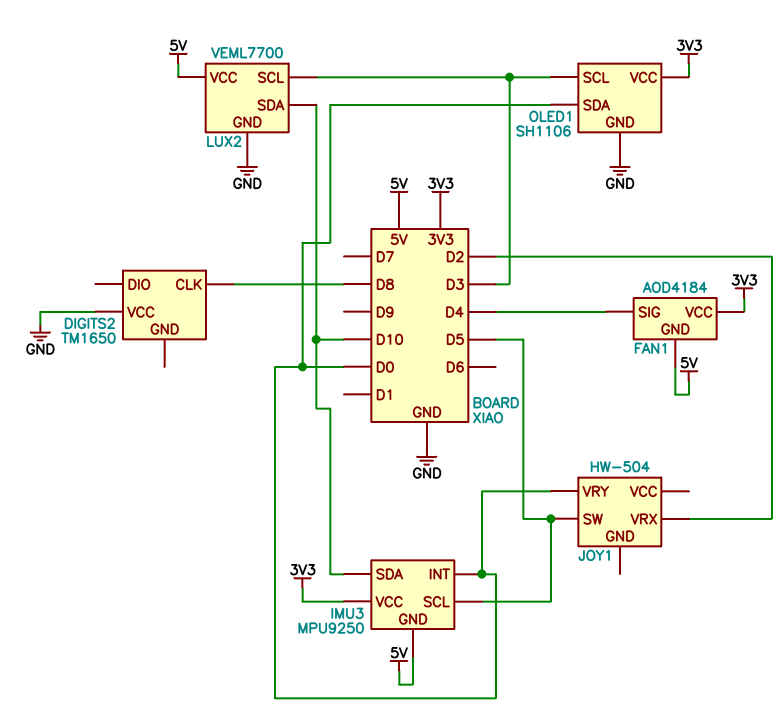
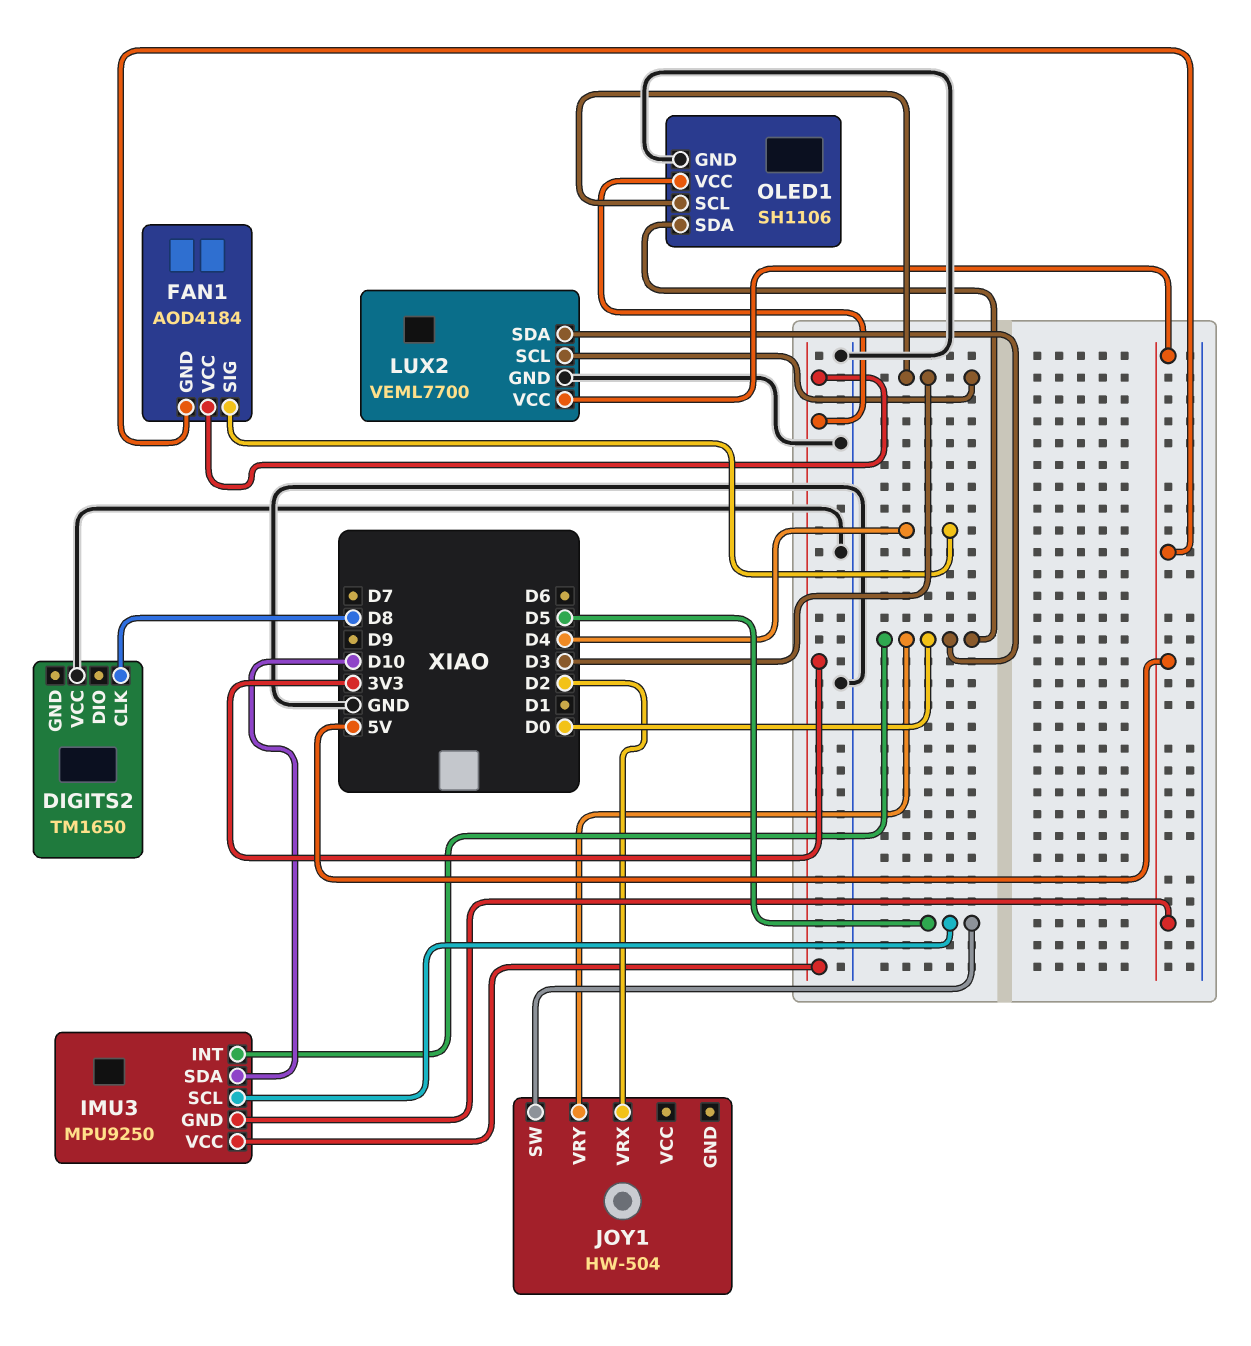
LUX2 pin SDA: D10 -> D0

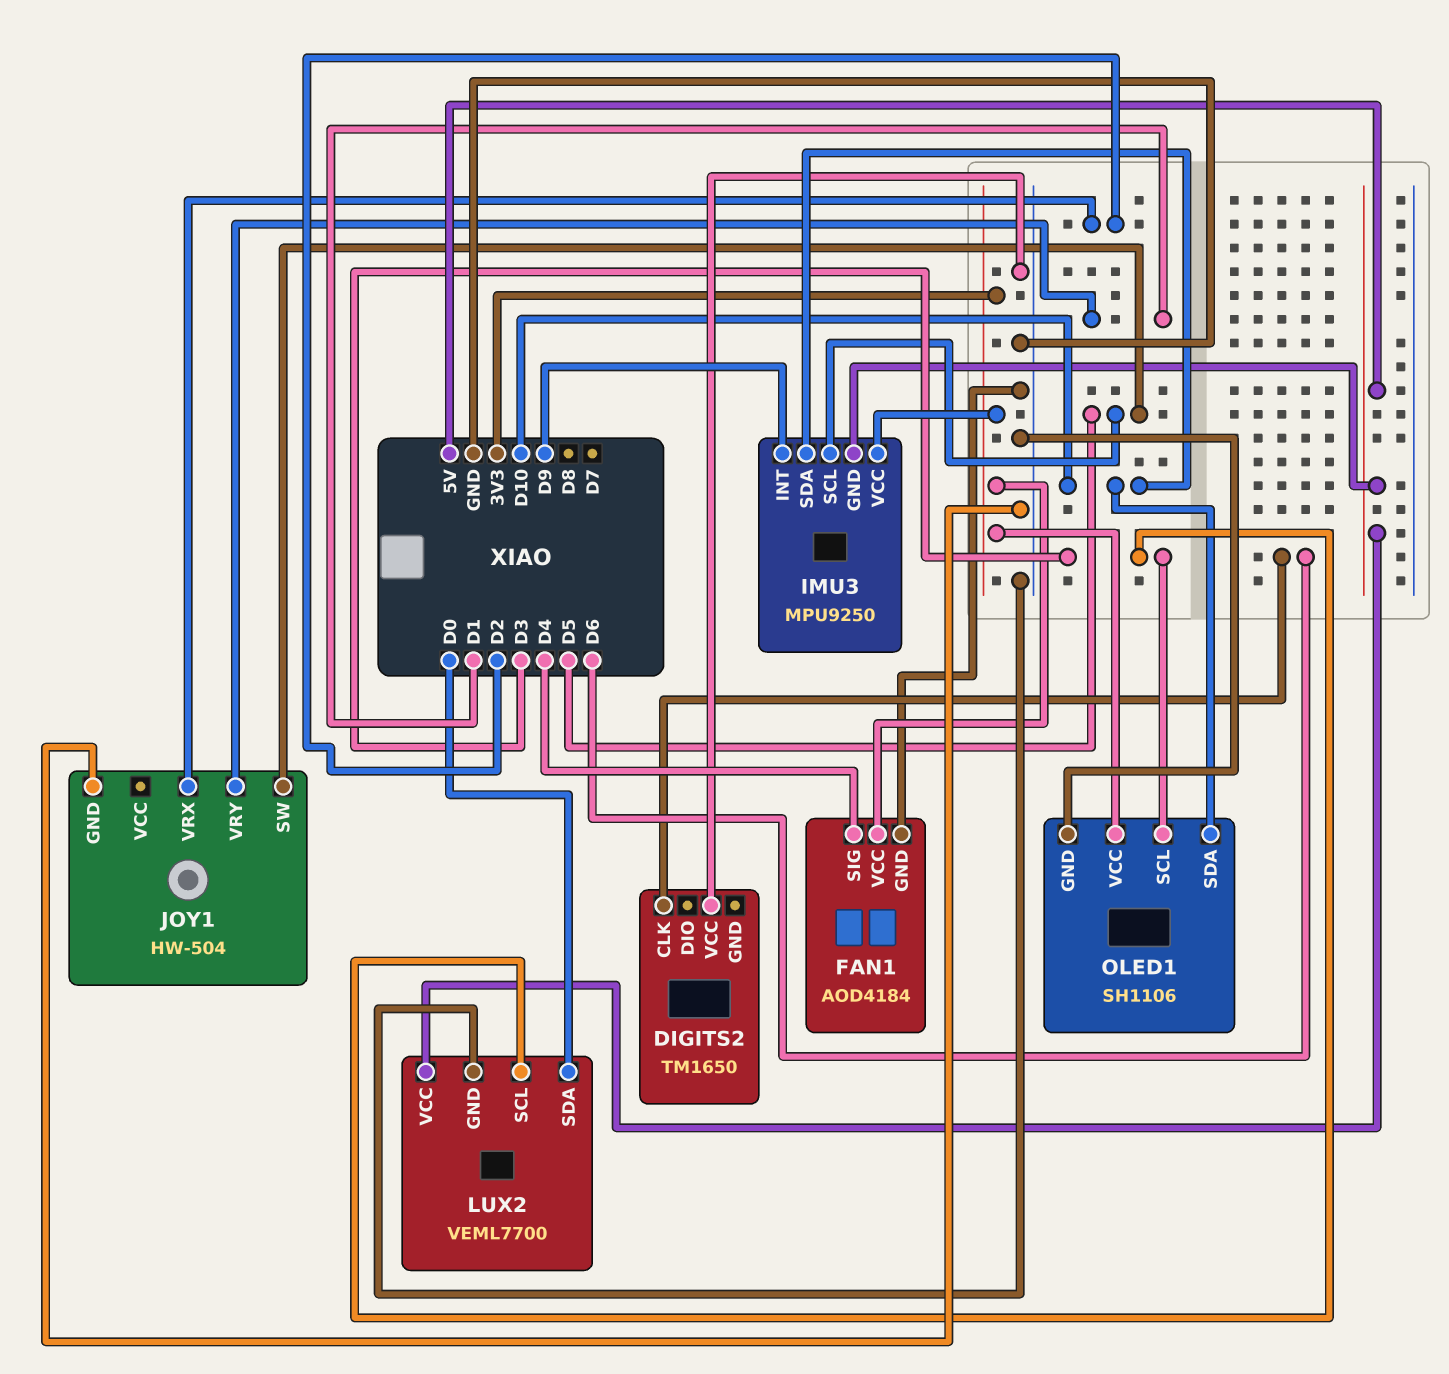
DIGITS2 pin CLK: D8 -> D6
FAN1 pin GND: 5V -> GND
IMU3 pin INT: D0 -> D9
JOY1 pin GND: none -> GND
JOY1 pin VRY: D0 -> D1
OLED1 pin SDA: D0 -> D10

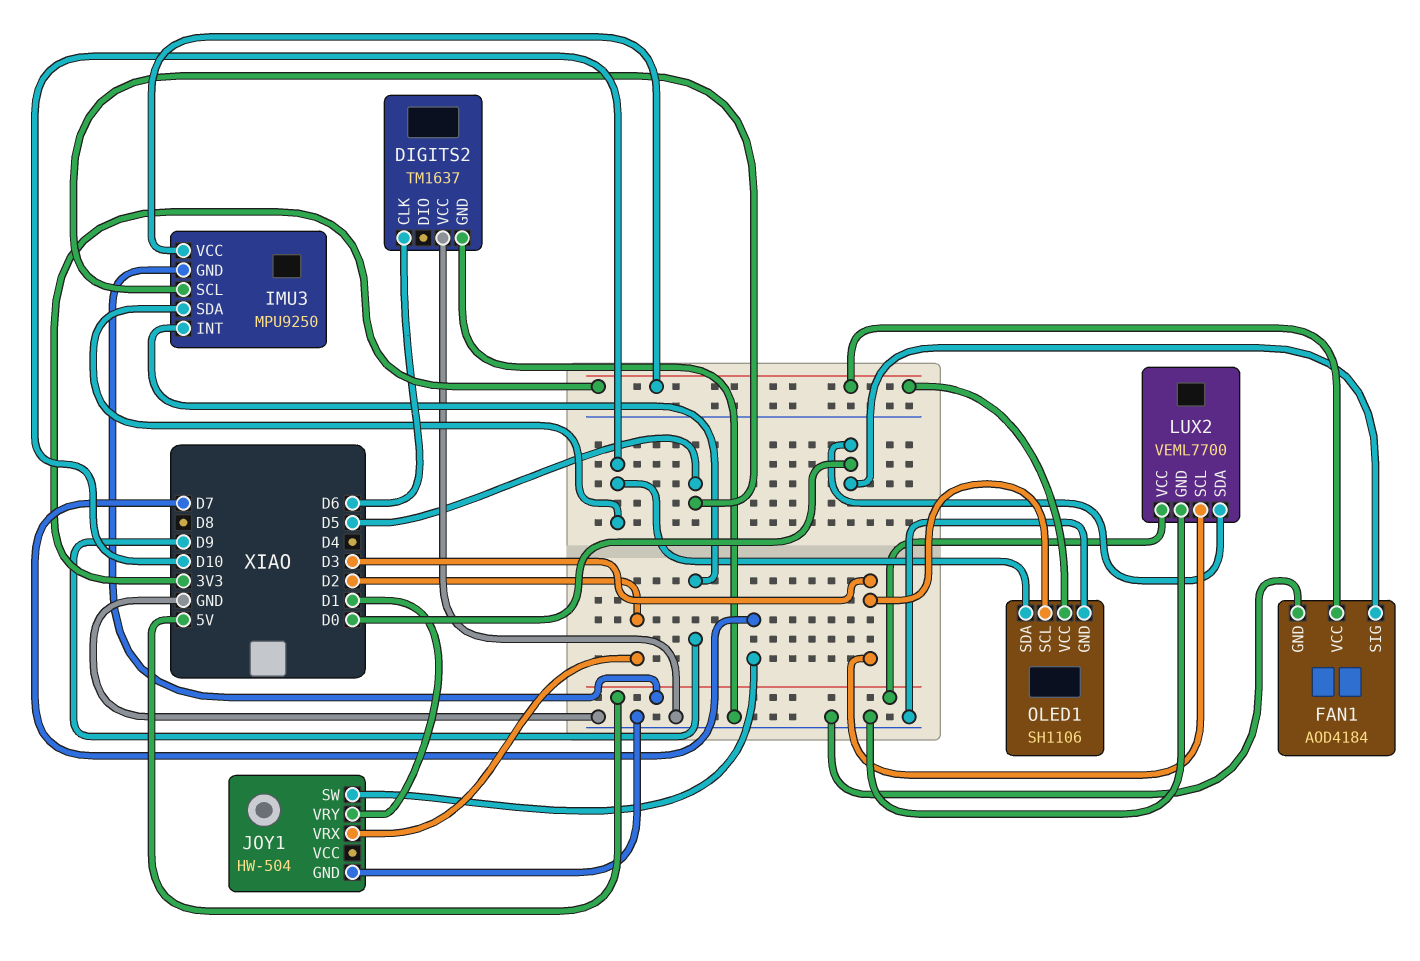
DIGITS2: TM1650 -> TM1637
DIGITS2 pin GND: none -> GND
FAN1 pin SIG: D4 -> D0
JOY1 pin SW: D5 -> D7

